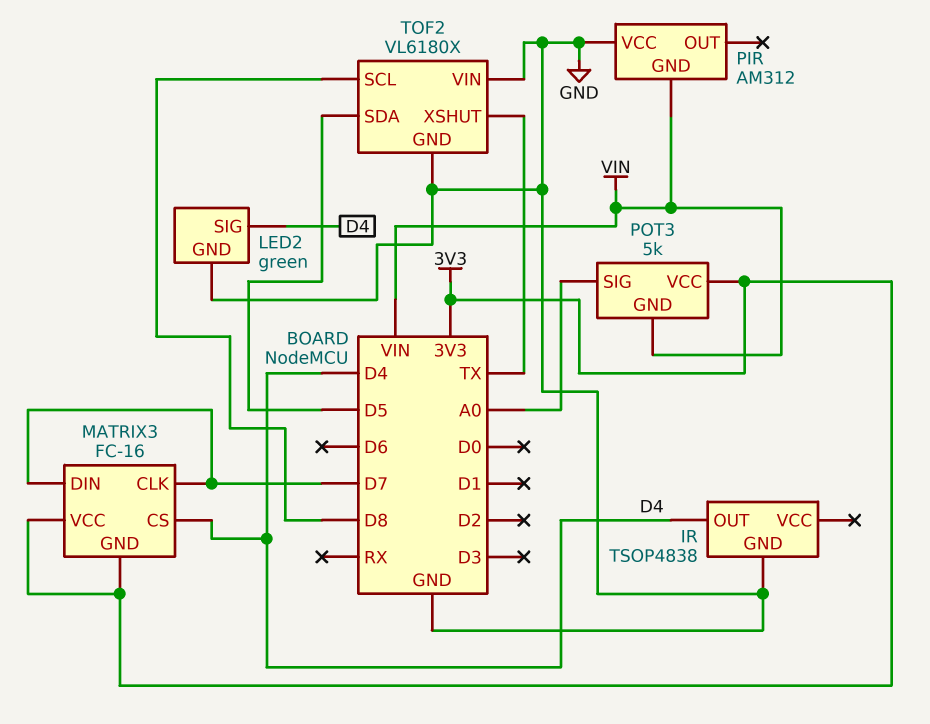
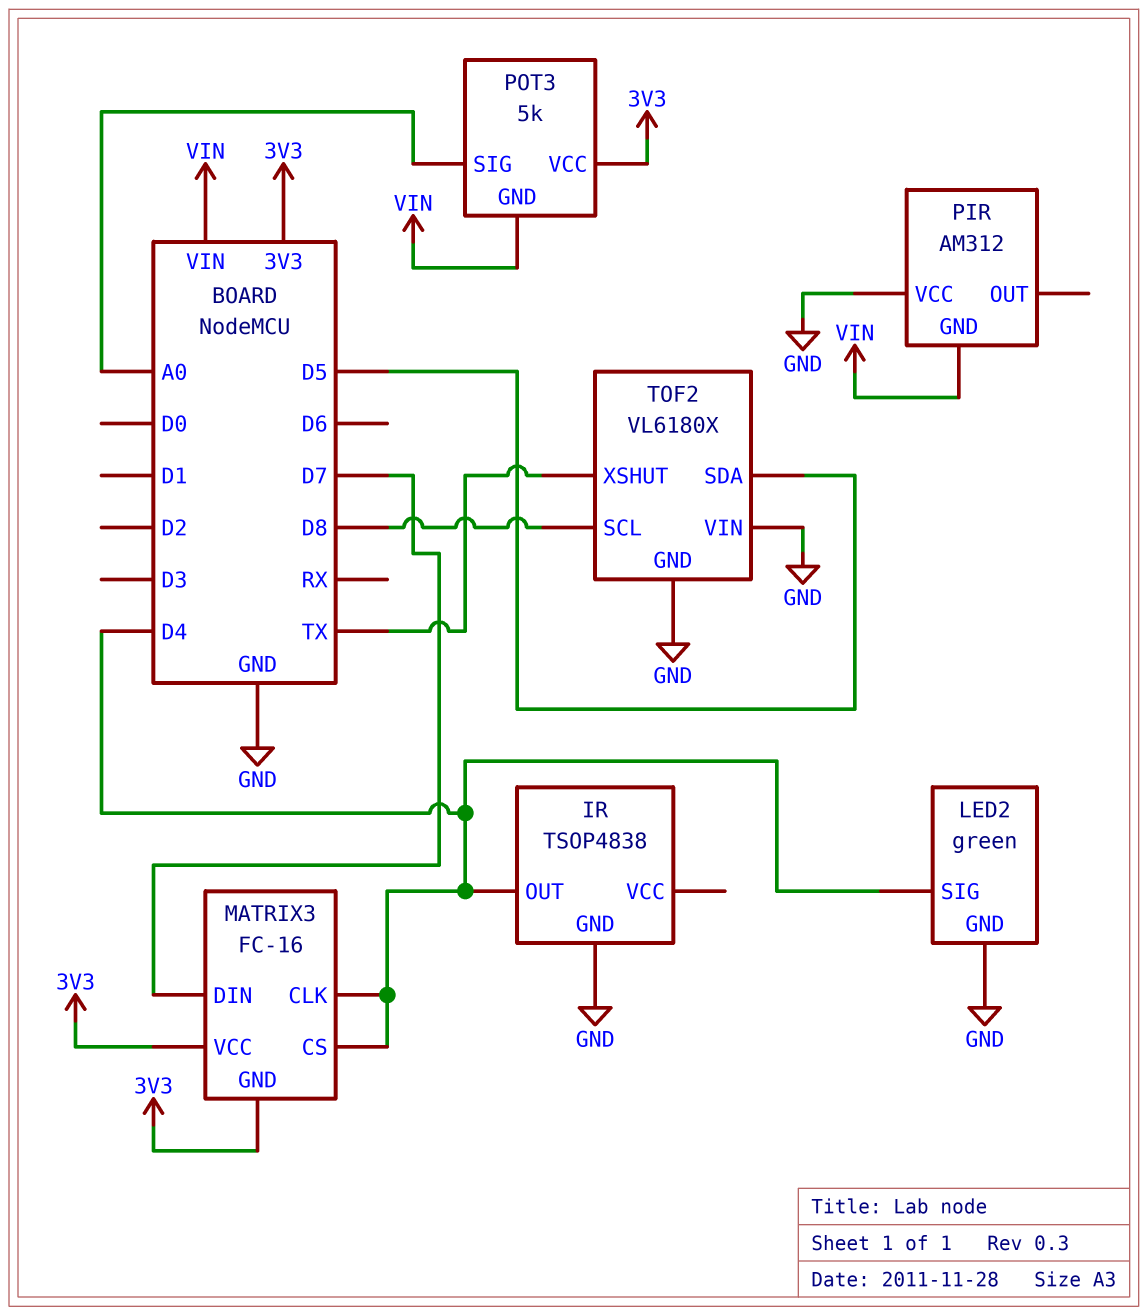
MATRIX3 pin CLK: D7 -> D4

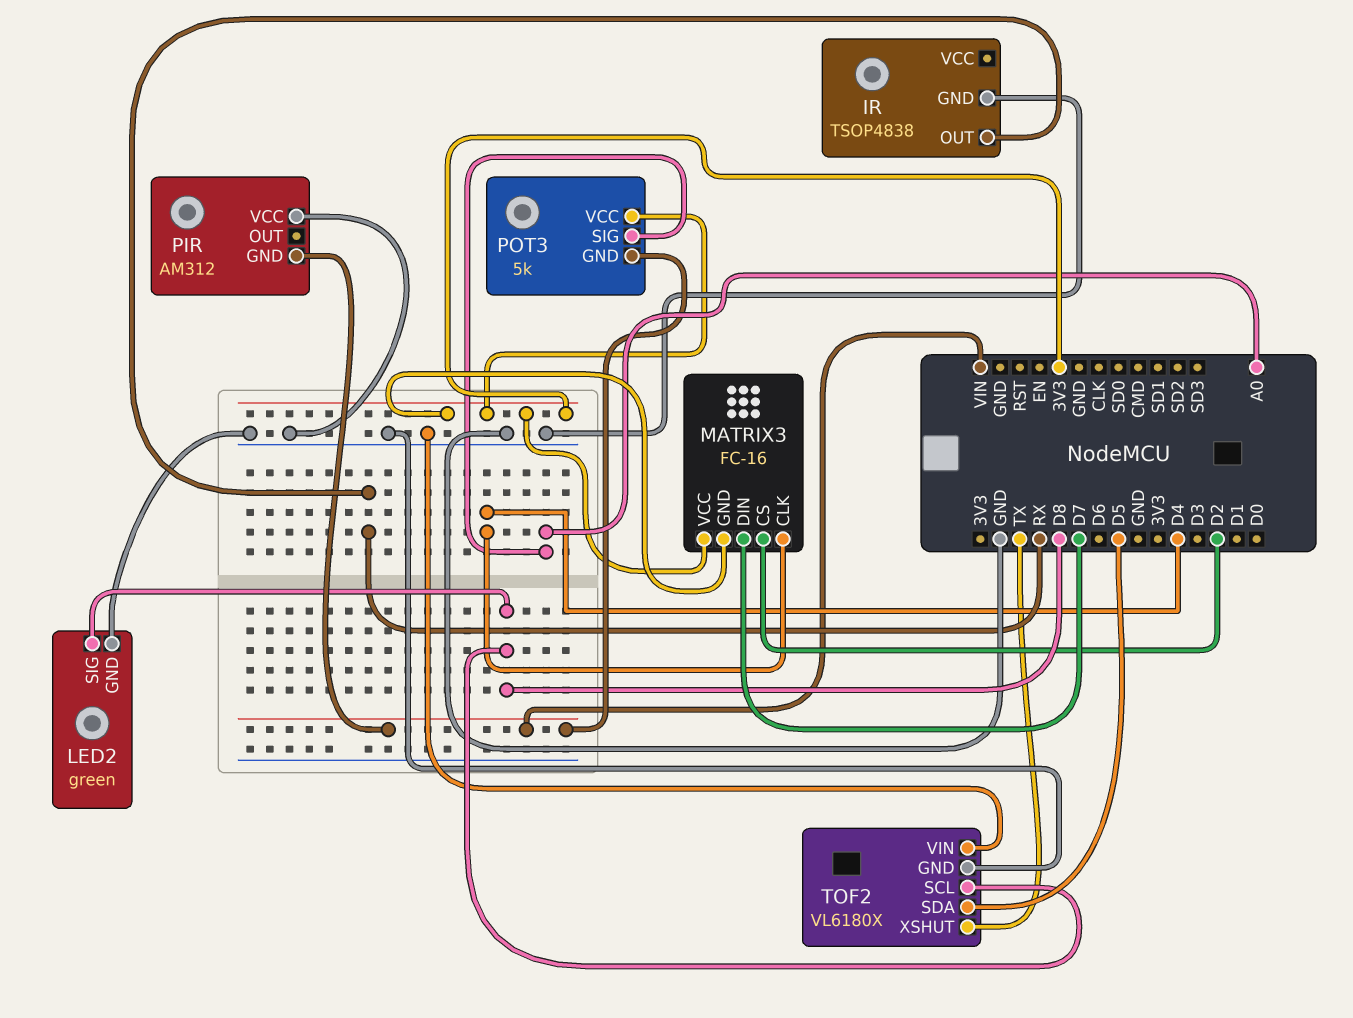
IR pin OUT: D4 -> RX
LED2 pin SIG: D4 -> D8
MATRIX3 pin CS: D4 -> D2

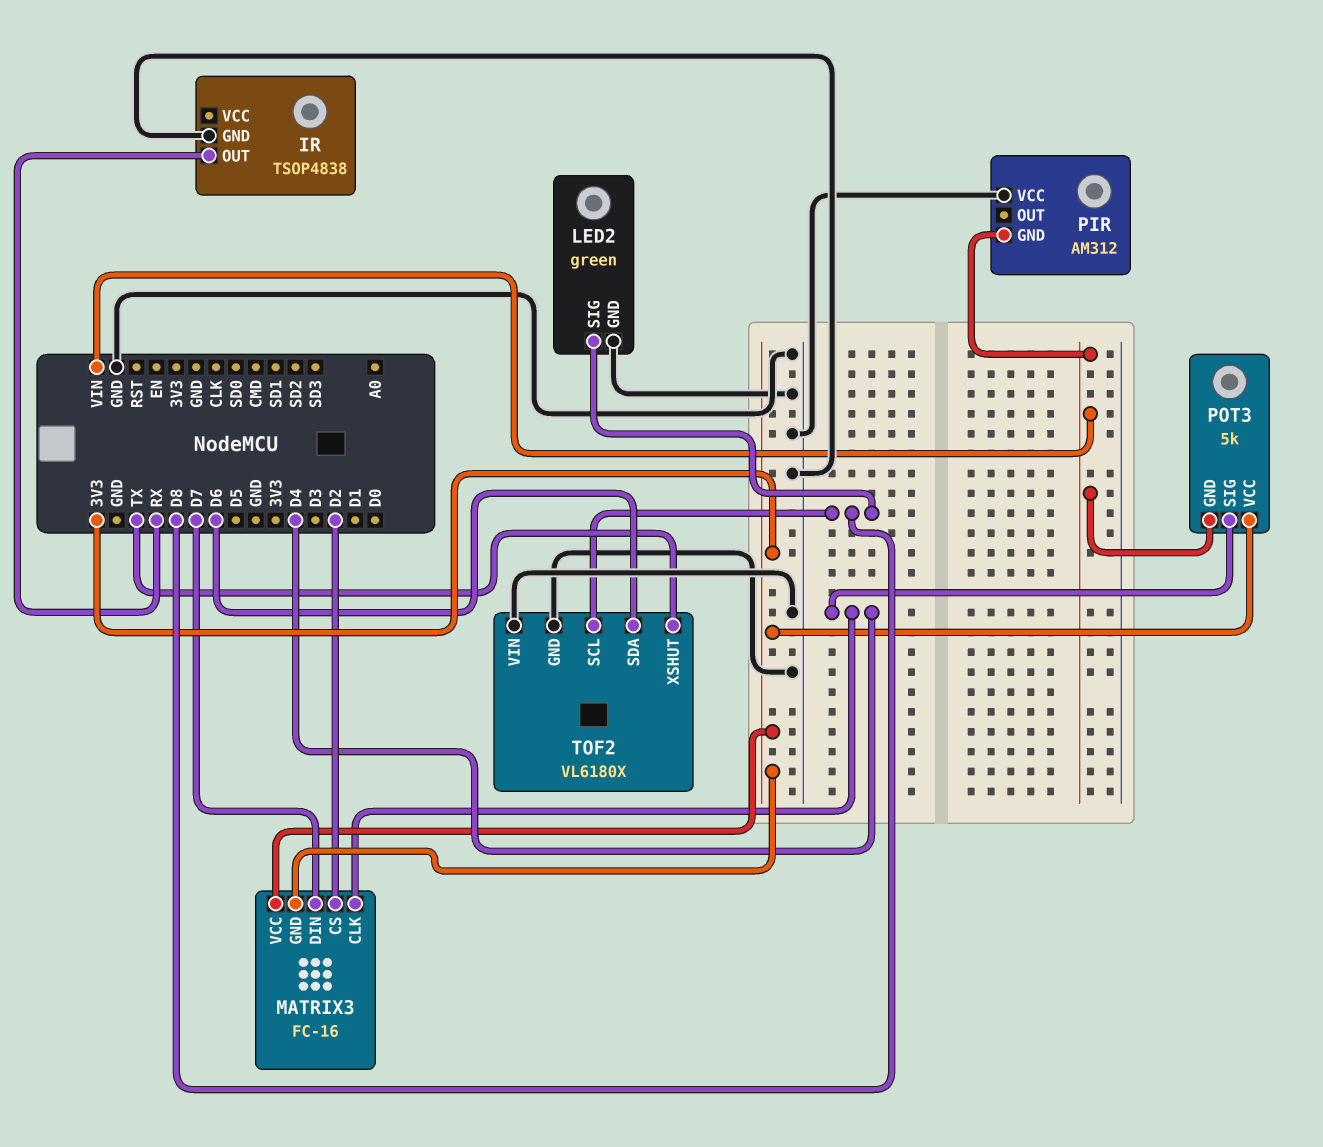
POT3 pin SIG: A0 -> D4
TOF2 pin SDA: D5 -> D6

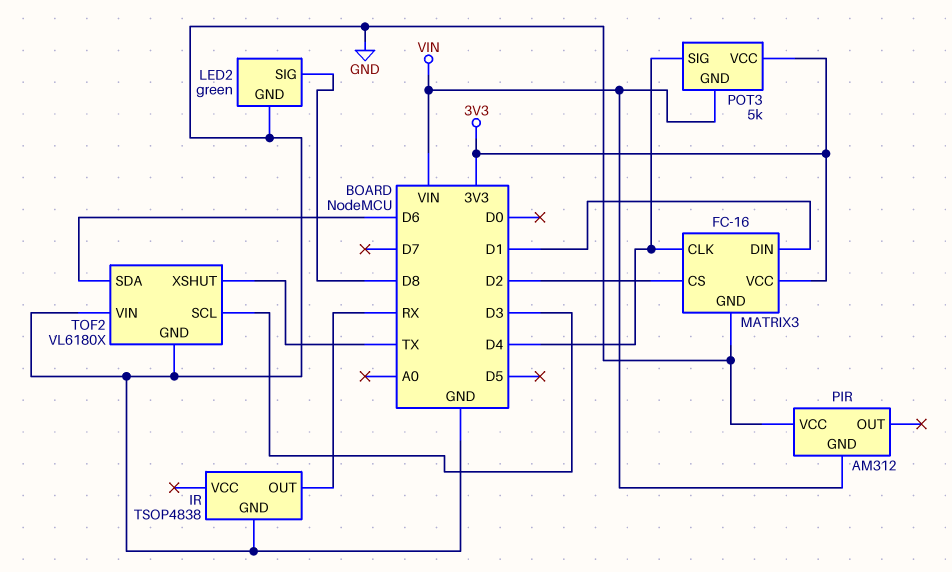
MATRIX3 pin DIN: D7 -> D1
MATRIX3 pin GND: 3V3 -> GND
TOF2 pin SCL: D8 -> D3

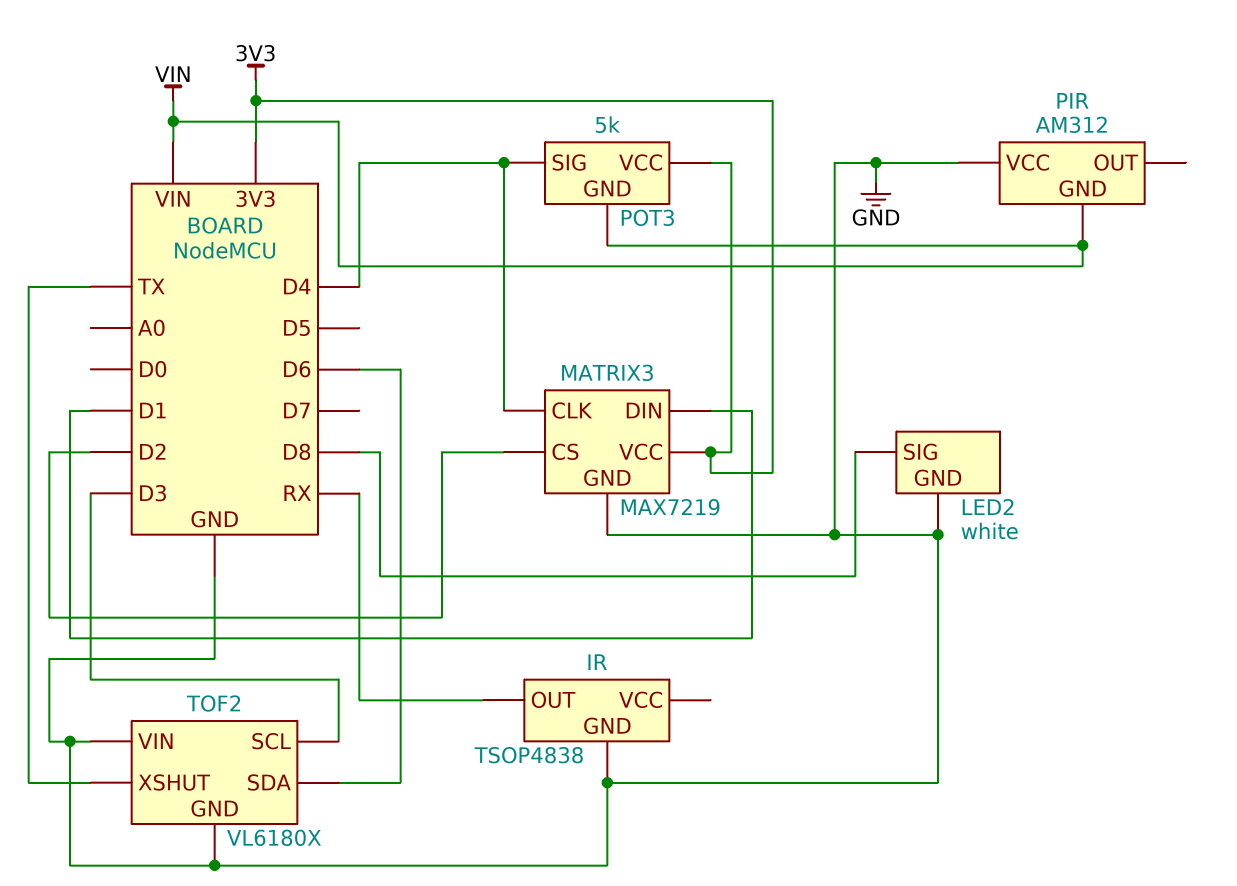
LED2: green -> white
MATRIX3: FC-16 -> MAX7219

